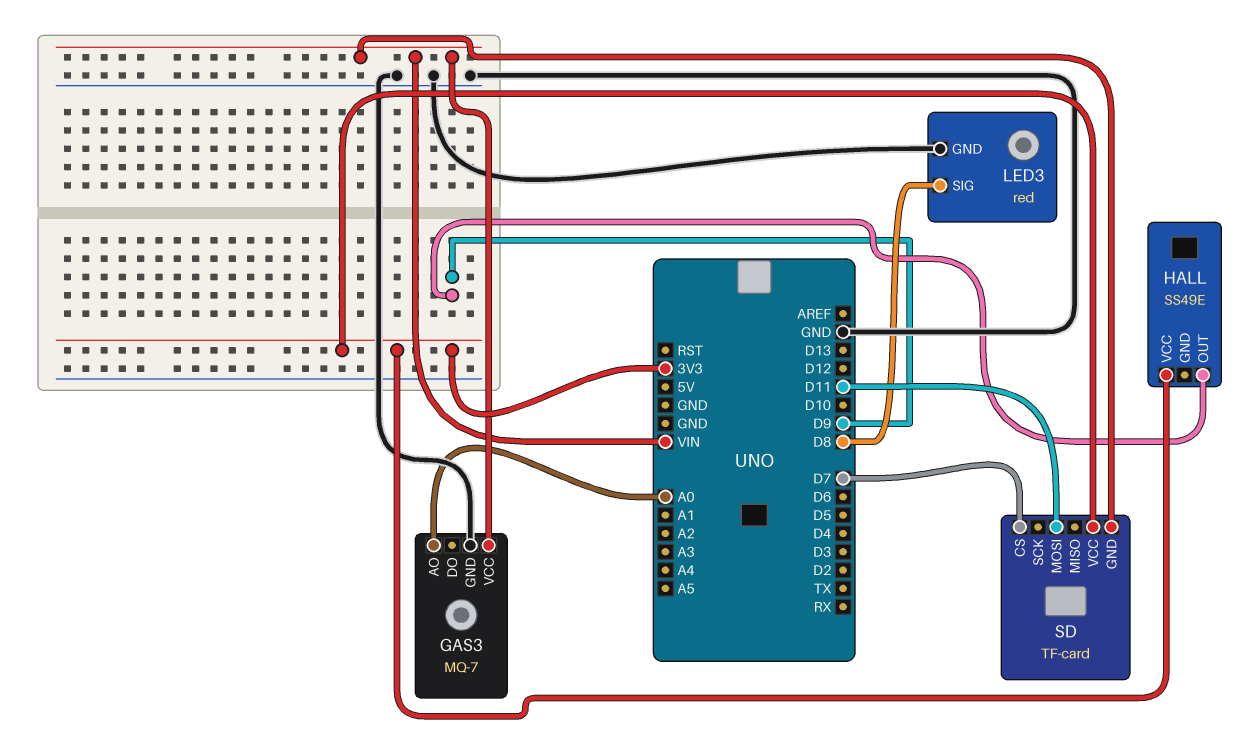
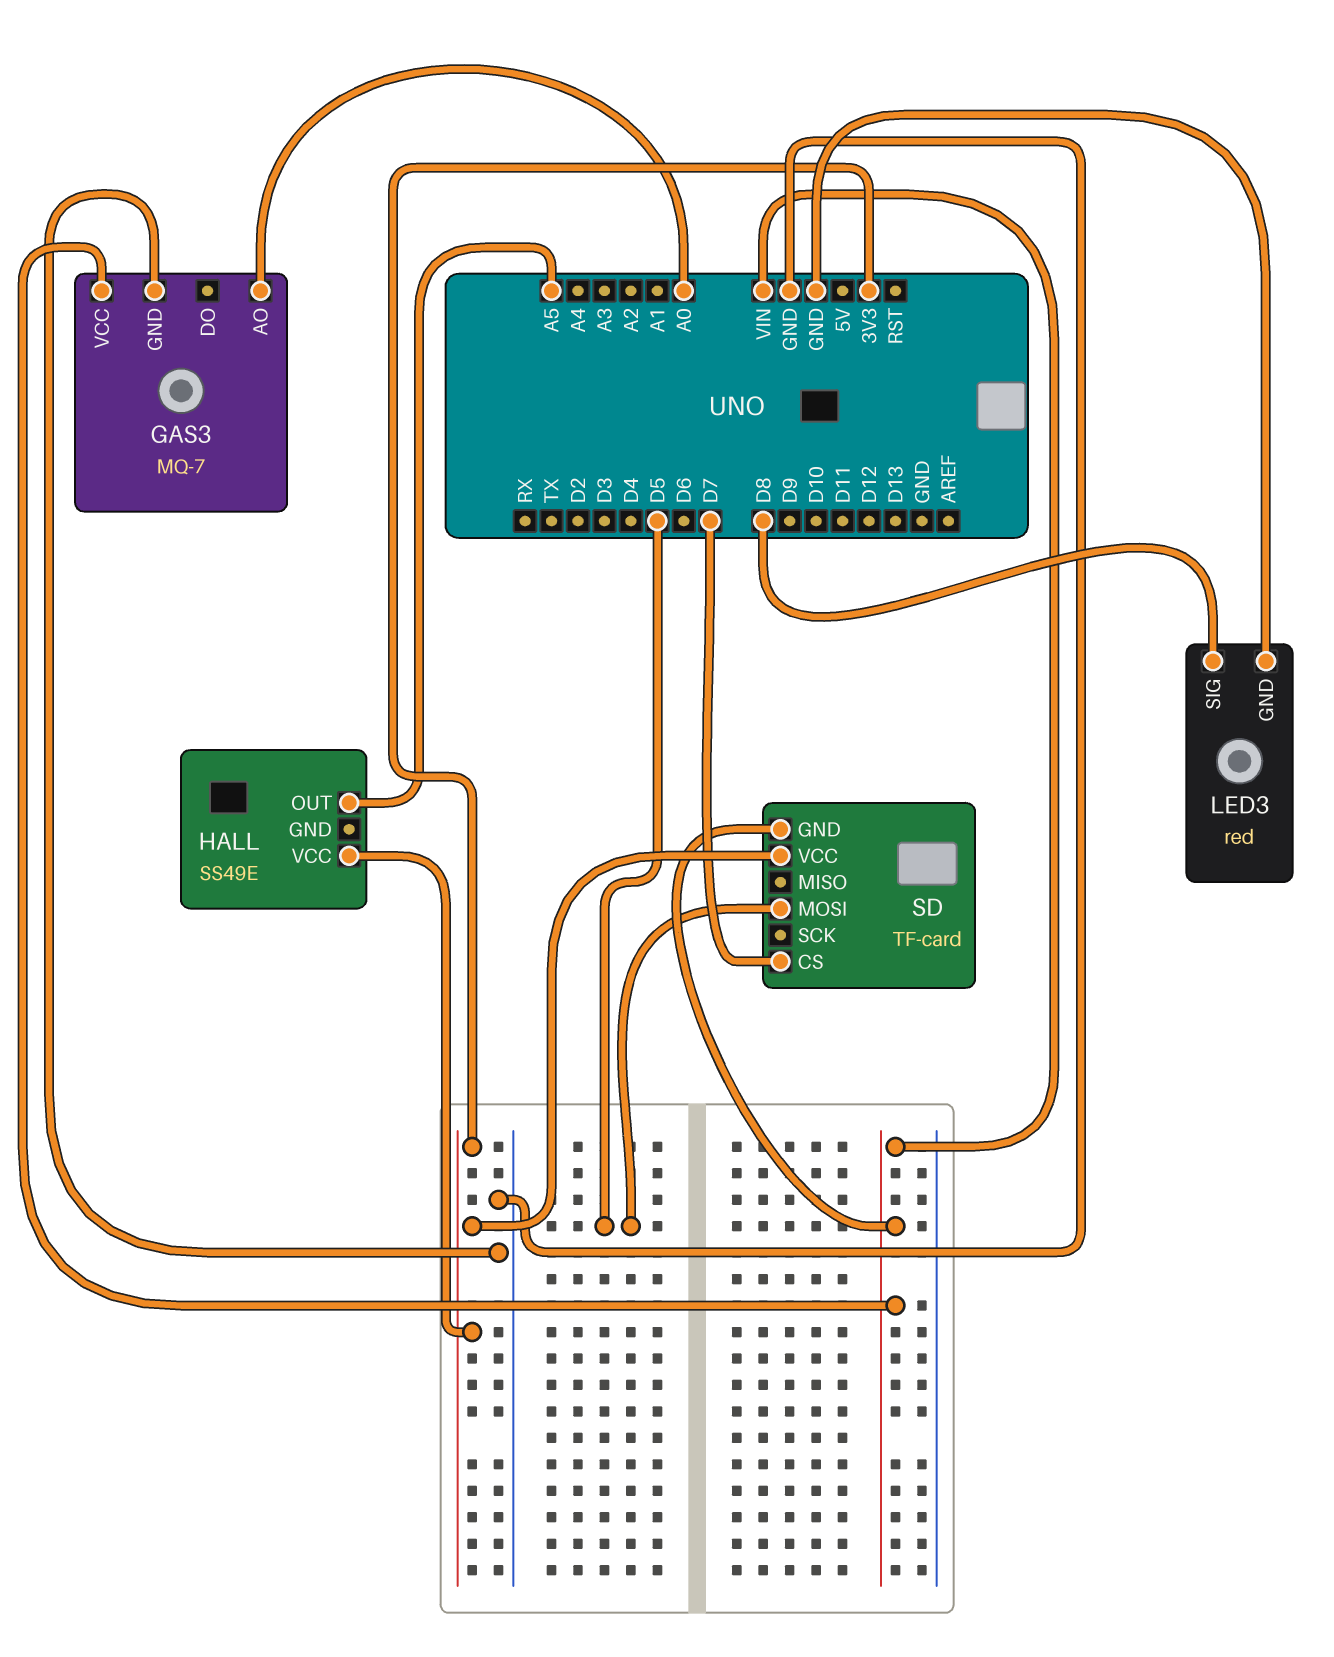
HALL pin OUT: D9 -> A5
SD pin MOSI: D11 -> D5

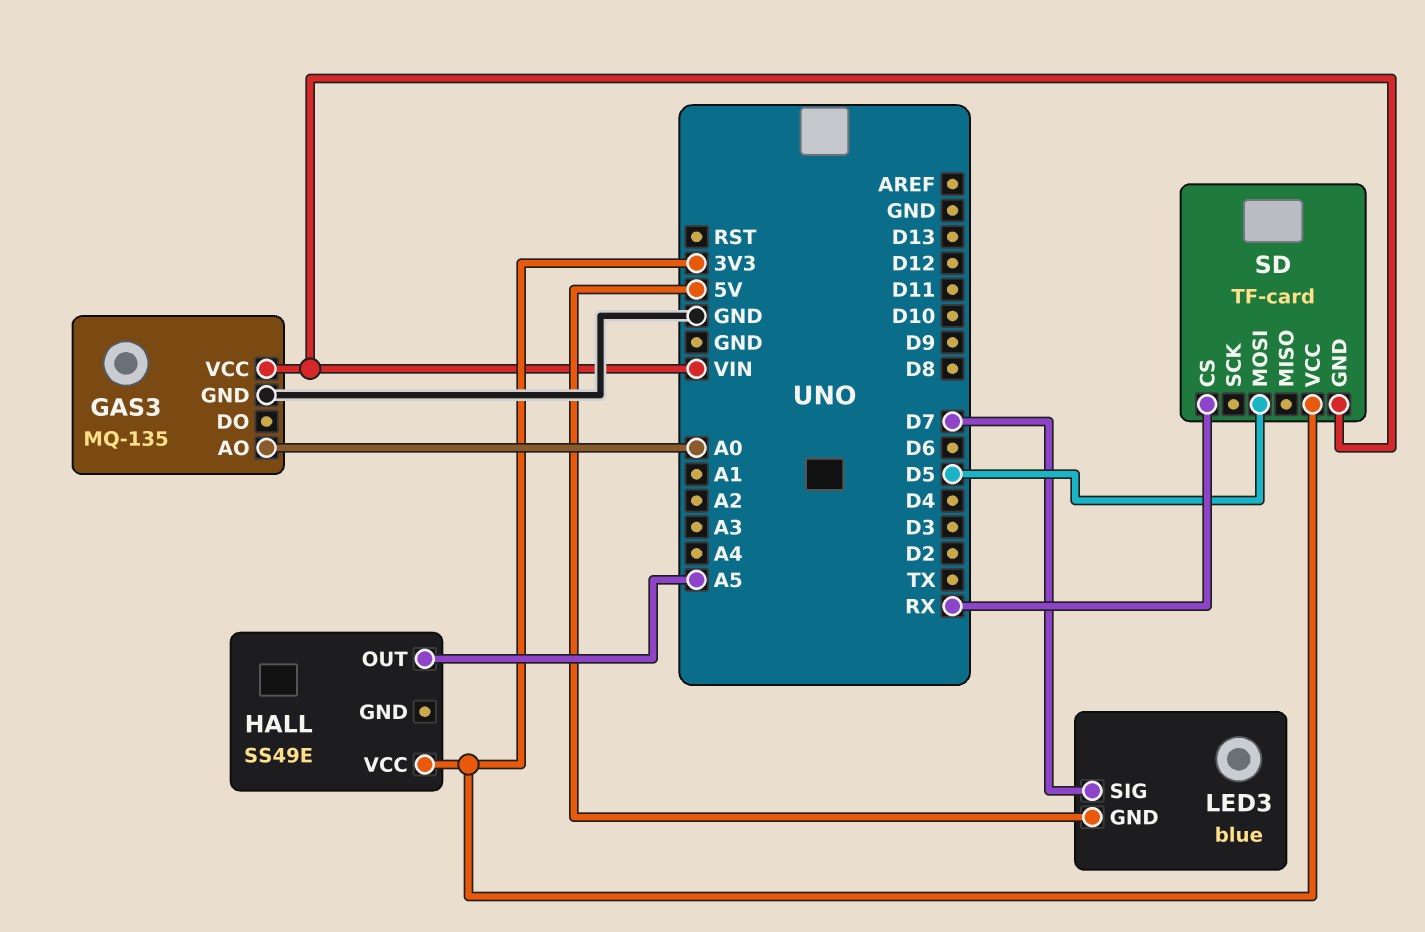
GAS3: MQ-7 -> MQ-135
LED3: red -> blue
LED3 pin GND: GND -> 5V
LED3 pin SIG: D8 -> D7
SD pin CS: D7 -> RX

